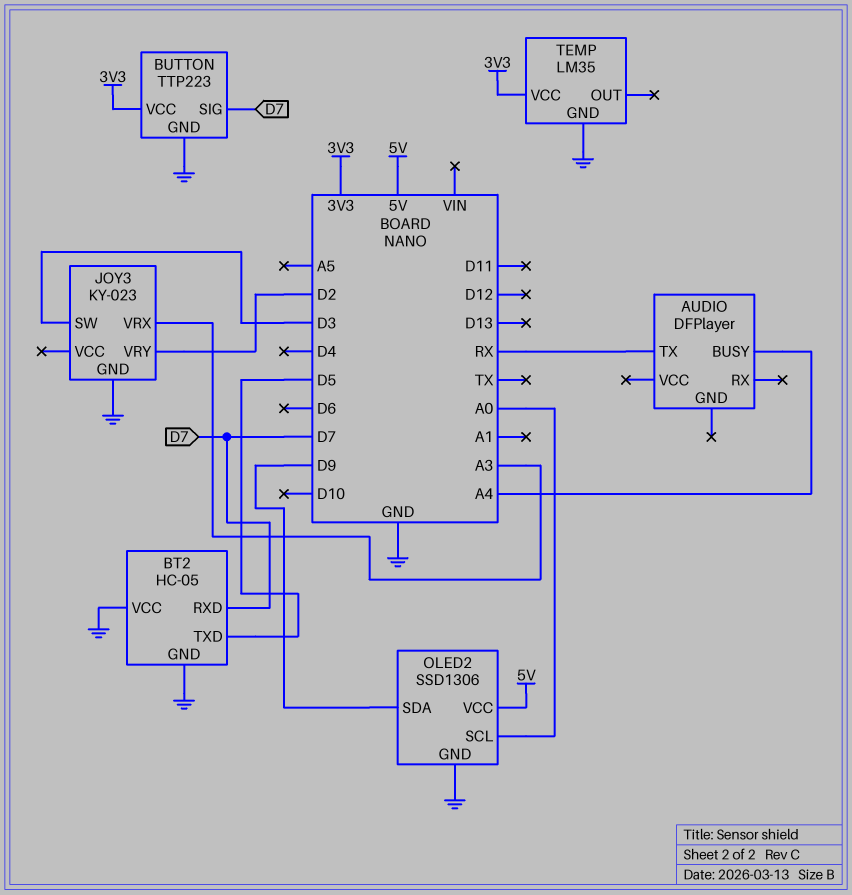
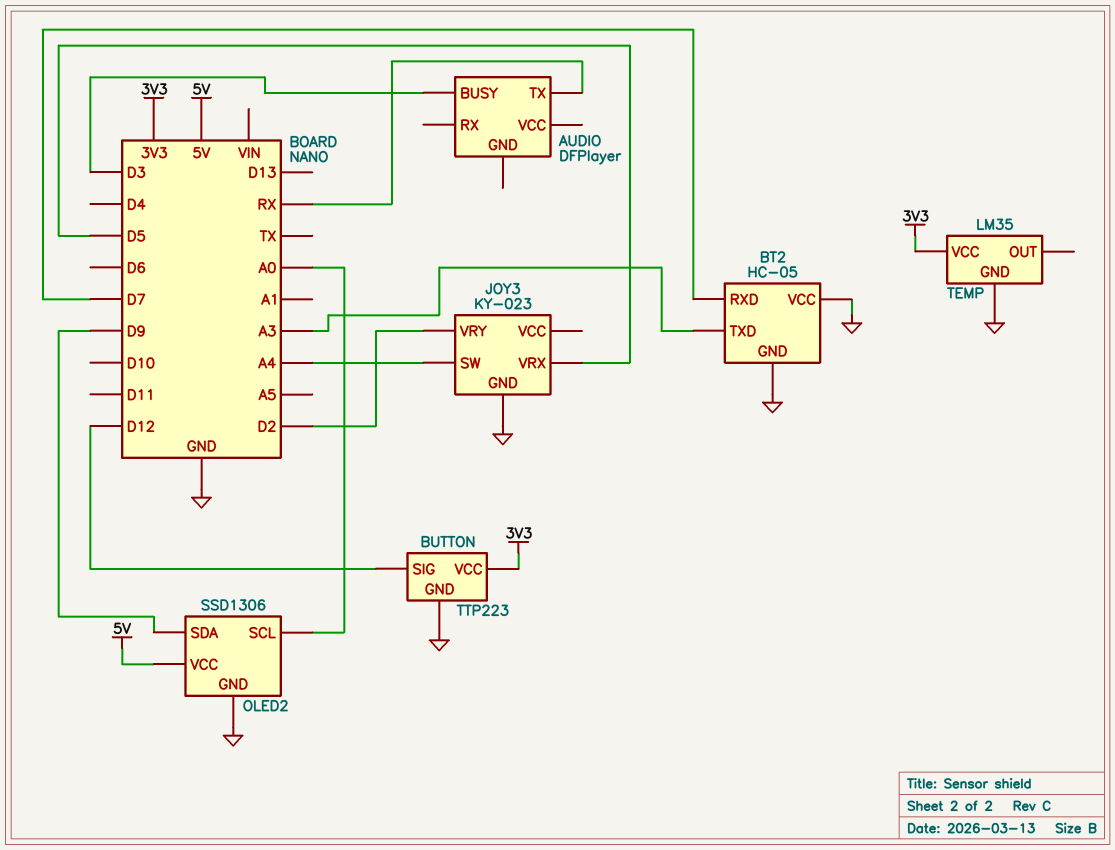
AUDIO pin BUSY: A4 -> D3
BT2 pin TXD: D5 -> A3
BUTTON pin SIG: D7 -> D12
JOY3 pin SW: D3 -> A4
JOY3 pin VRX: A3 -> D5

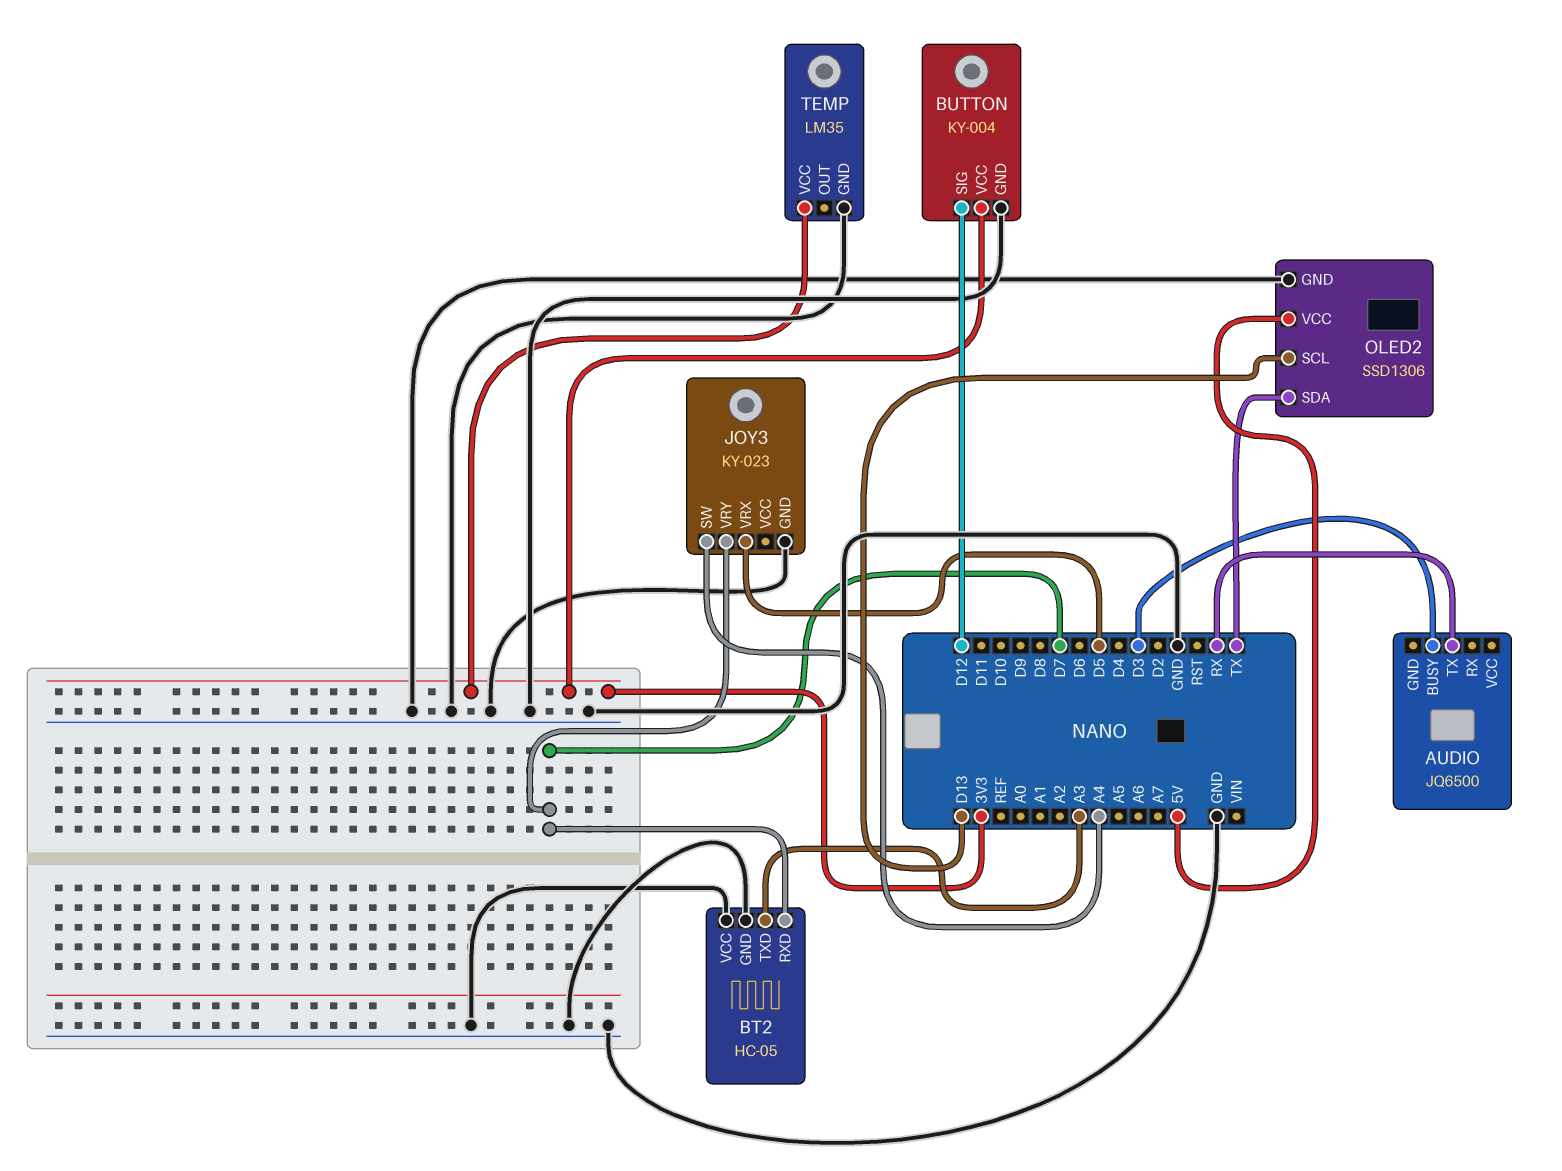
AUDIO: DFPlayer -> JQ6500
BUTTON: TTP223 -> KY-004
JOY3 pin VRY: D2 -> D7
OLED2 pin SCL: A0 -> D13
OLED2 pin SDA: D9 -> TX

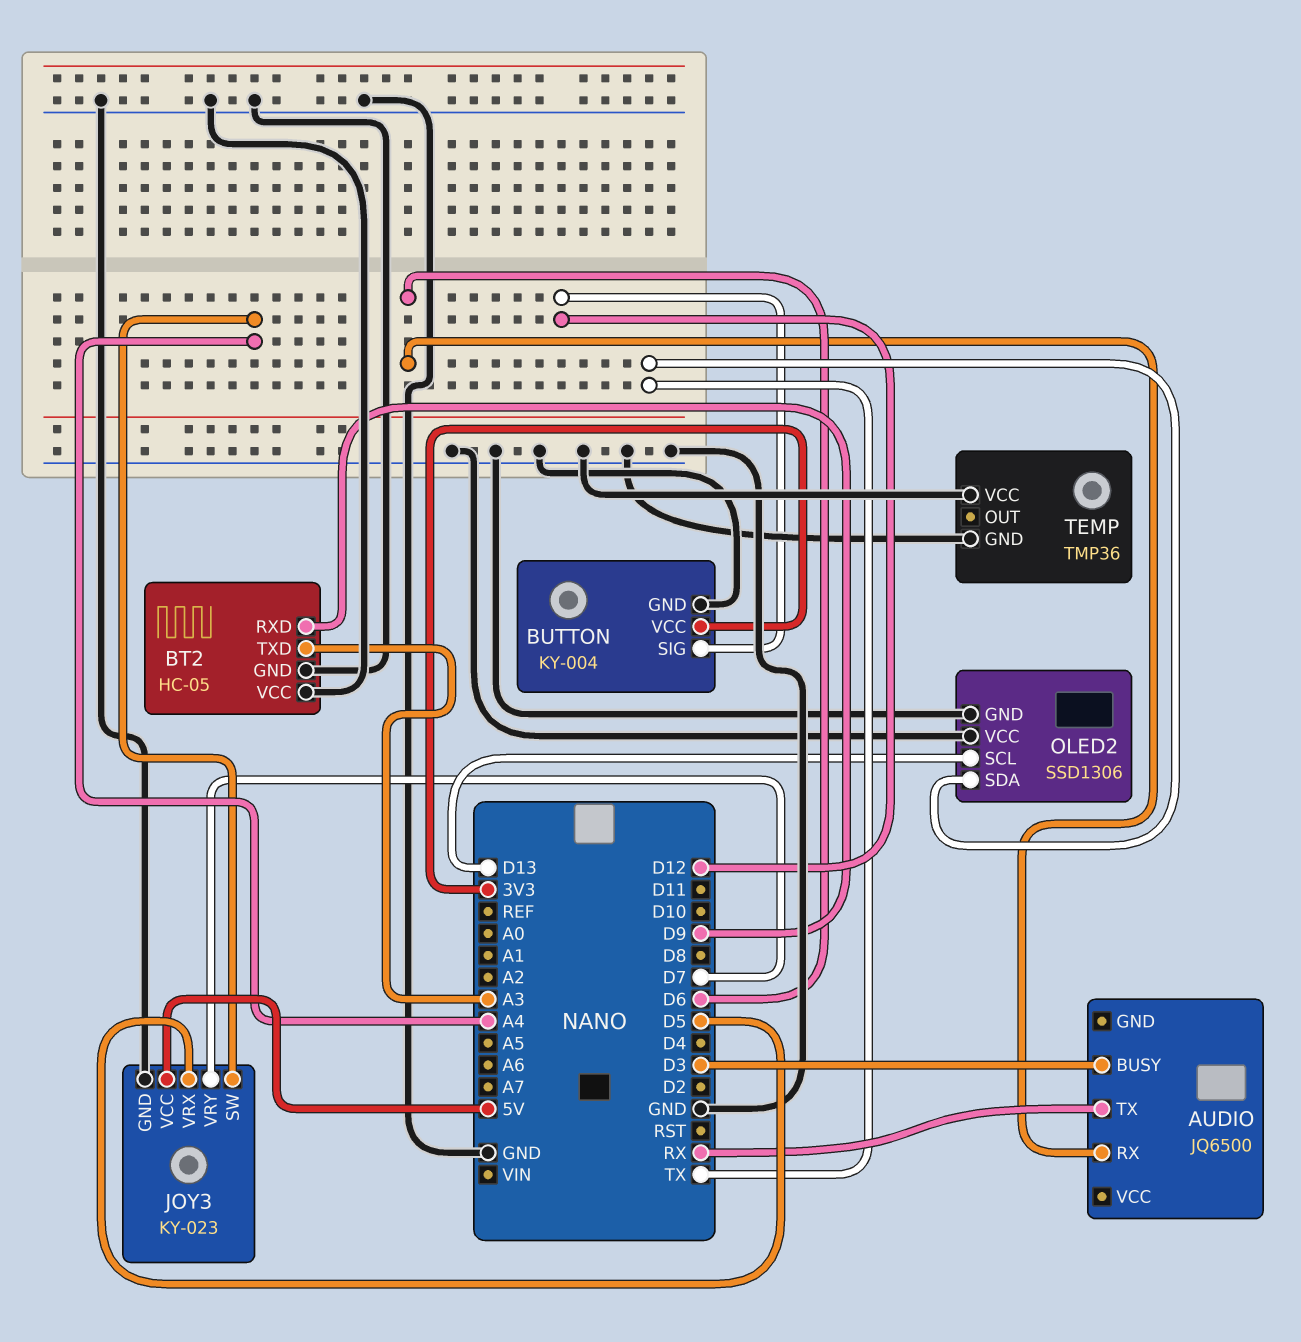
AUDIO pin RX: none -> D6
BT2 pin RXD: D7 -> D9
JOY3 pin VCC: none -> 5V
OLED2 pin VCC: 5V -> GND
TEMP: LM35 -> TMP36
TEMP pin VCC: 3V3 -> GND

